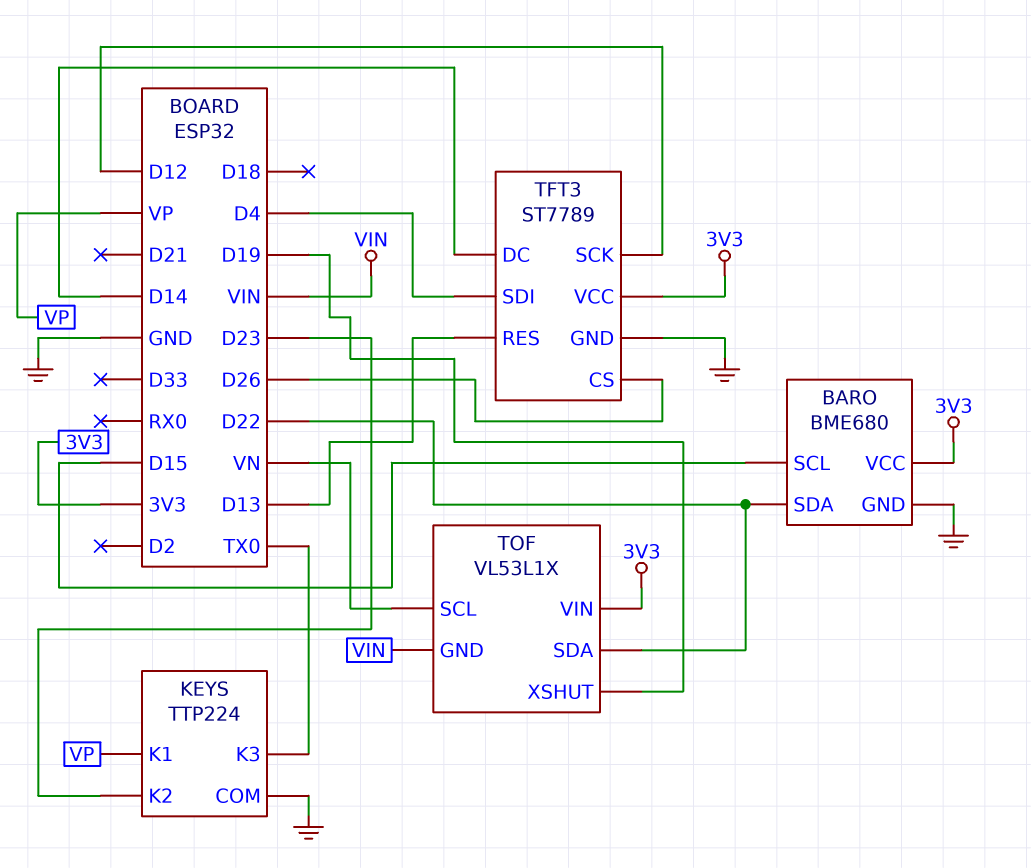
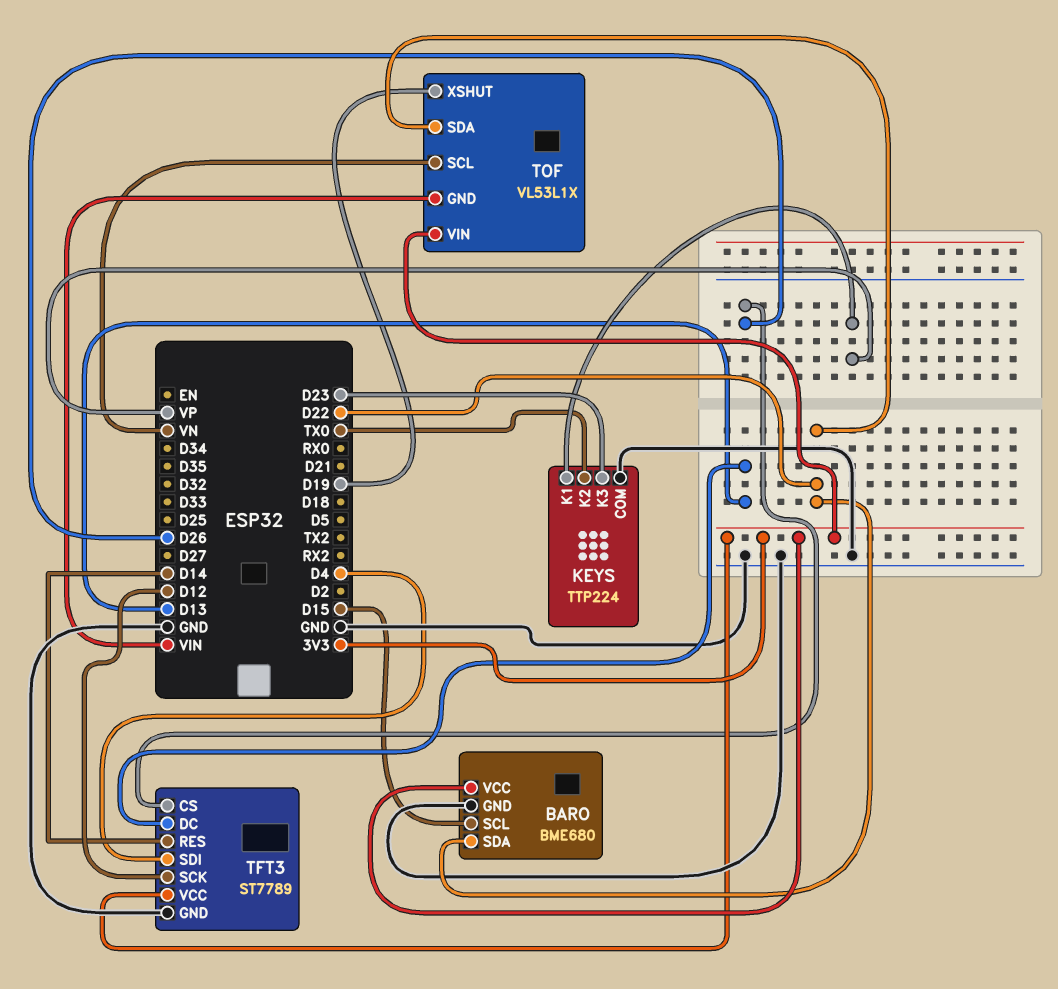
KEYS pin K2: D23 -> TX0
KEYS pin K3: TX0 -> D23
TFT3 pin DC: D14 -> D13
TFT3 pin RES: D13 -> D14

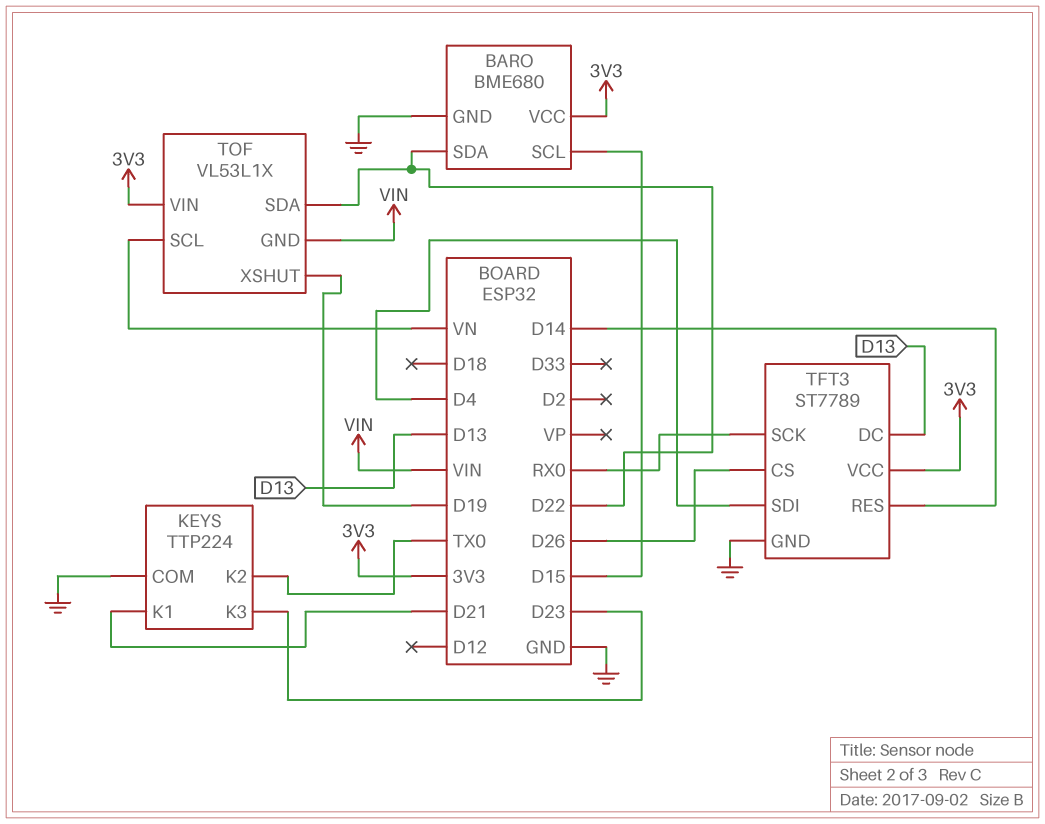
KEYS pin K1: VP -> D21
TFT3 pin SCK: D12 -> RX0

